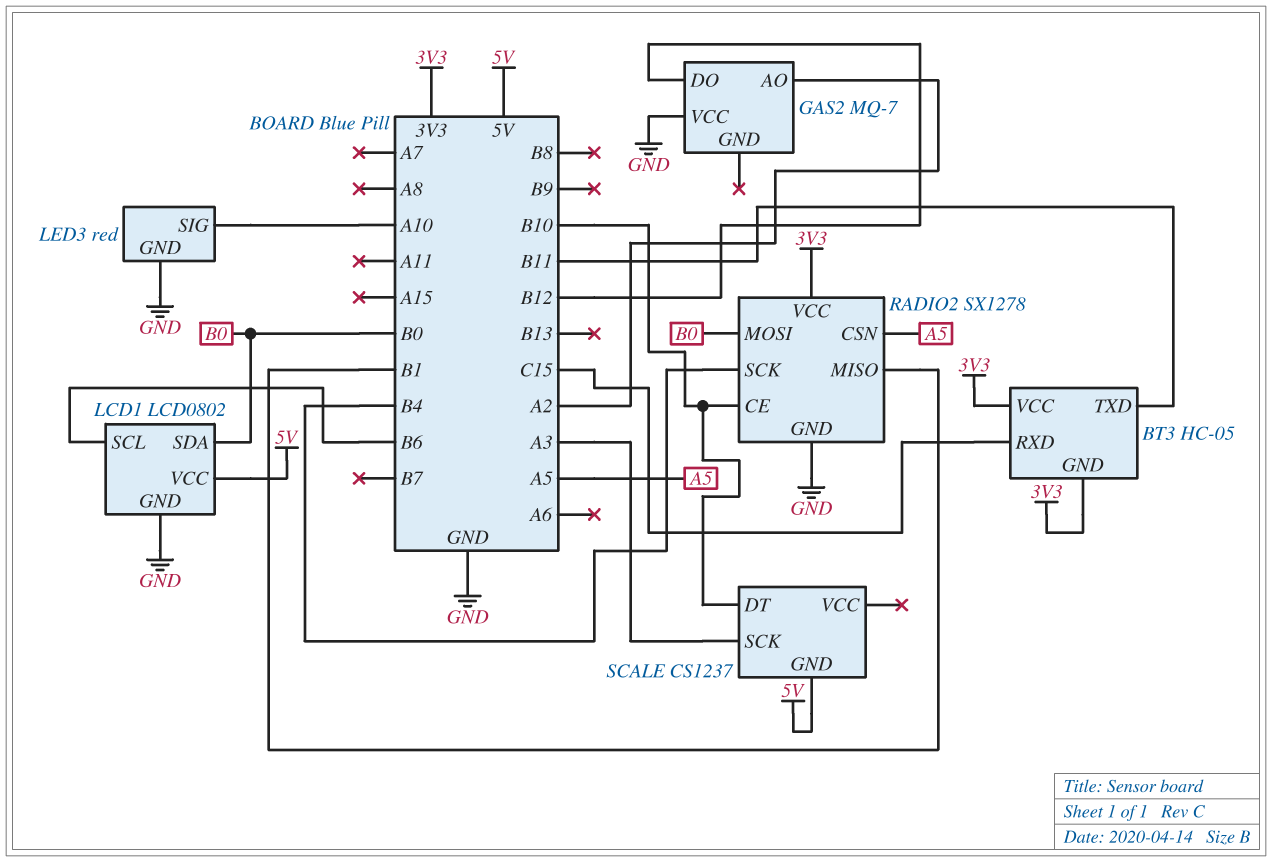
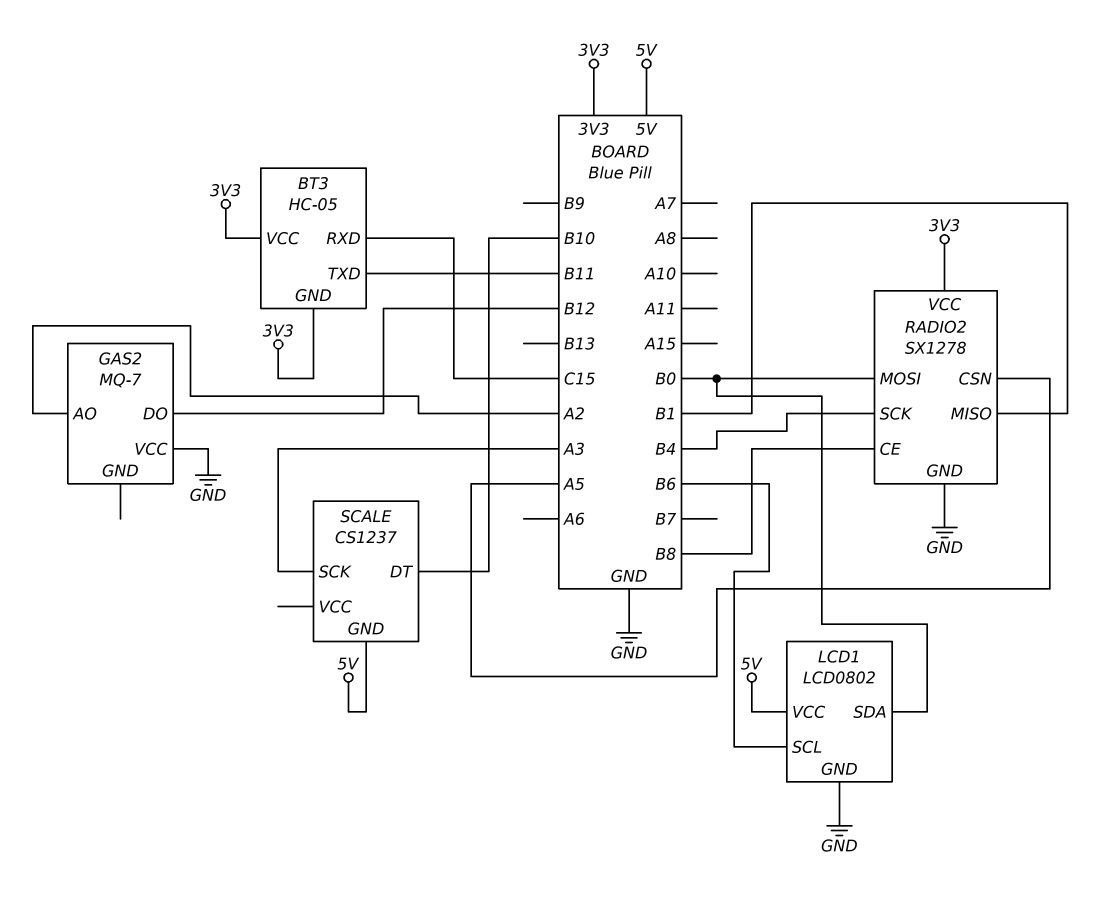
LED3: red -> none
LED3 pin GND: GND -> none
LED3 pin SIG: A10 -> none
RADIO2 pin CE: B10 -> B8

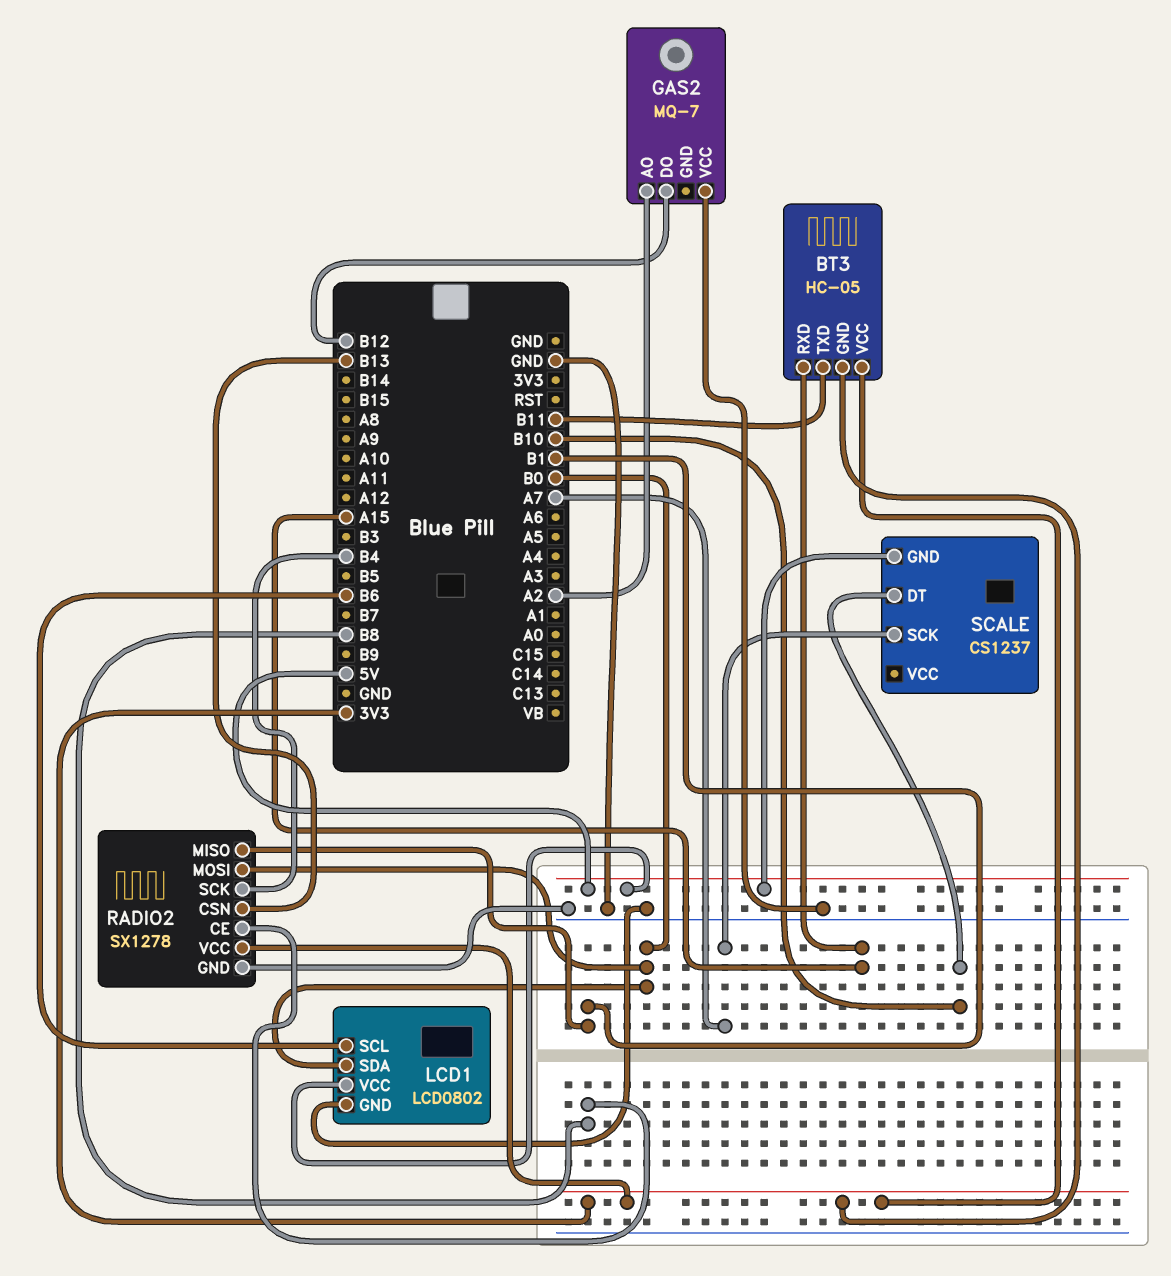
BT3 pin RXD: C15 -> A15
RADIO2 pin CSN: A5 -> B13
SCALE pin SCK: A3 -> A7

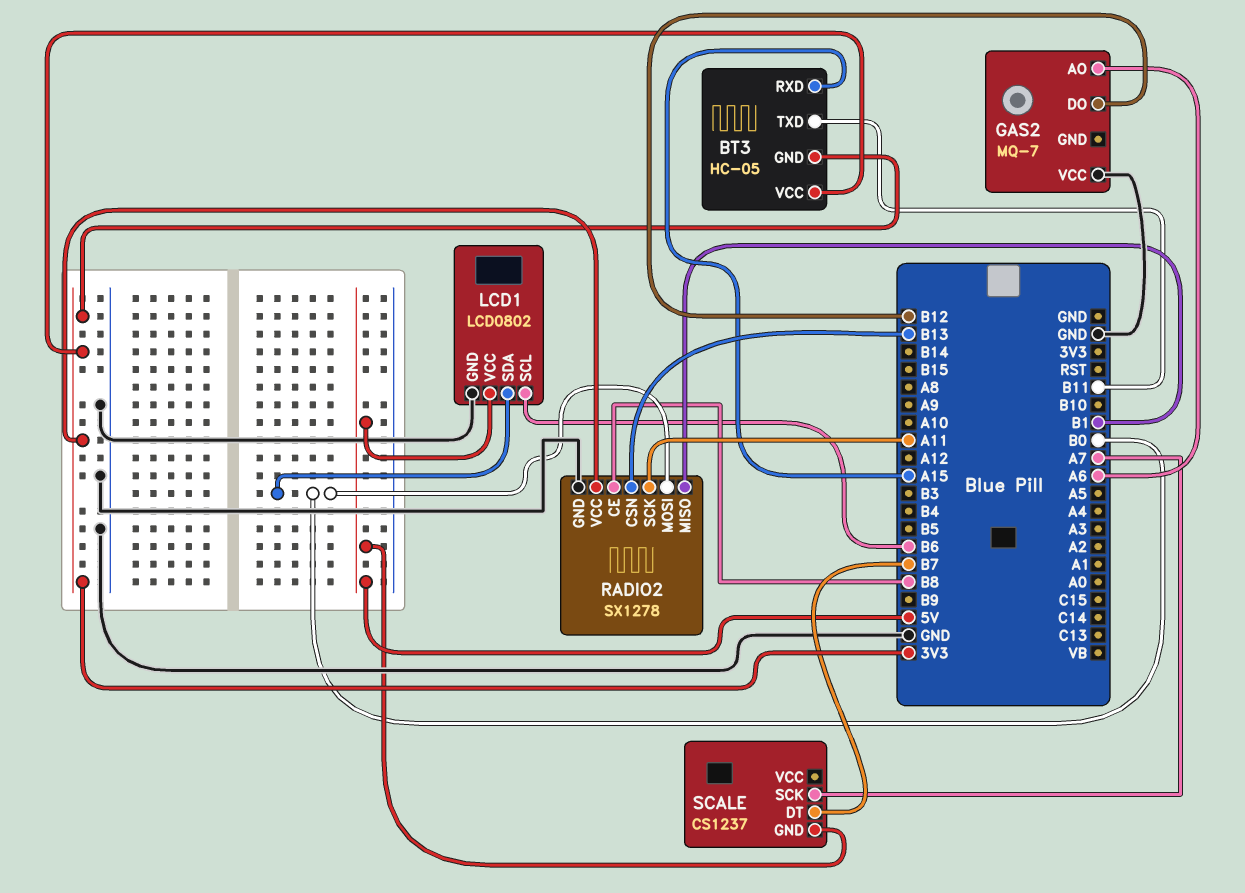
GAS2 pin AO: A2 -> A6
RADIO2 pin SCK: B4 -> A11
SCALE pin DT: B10 -> B7

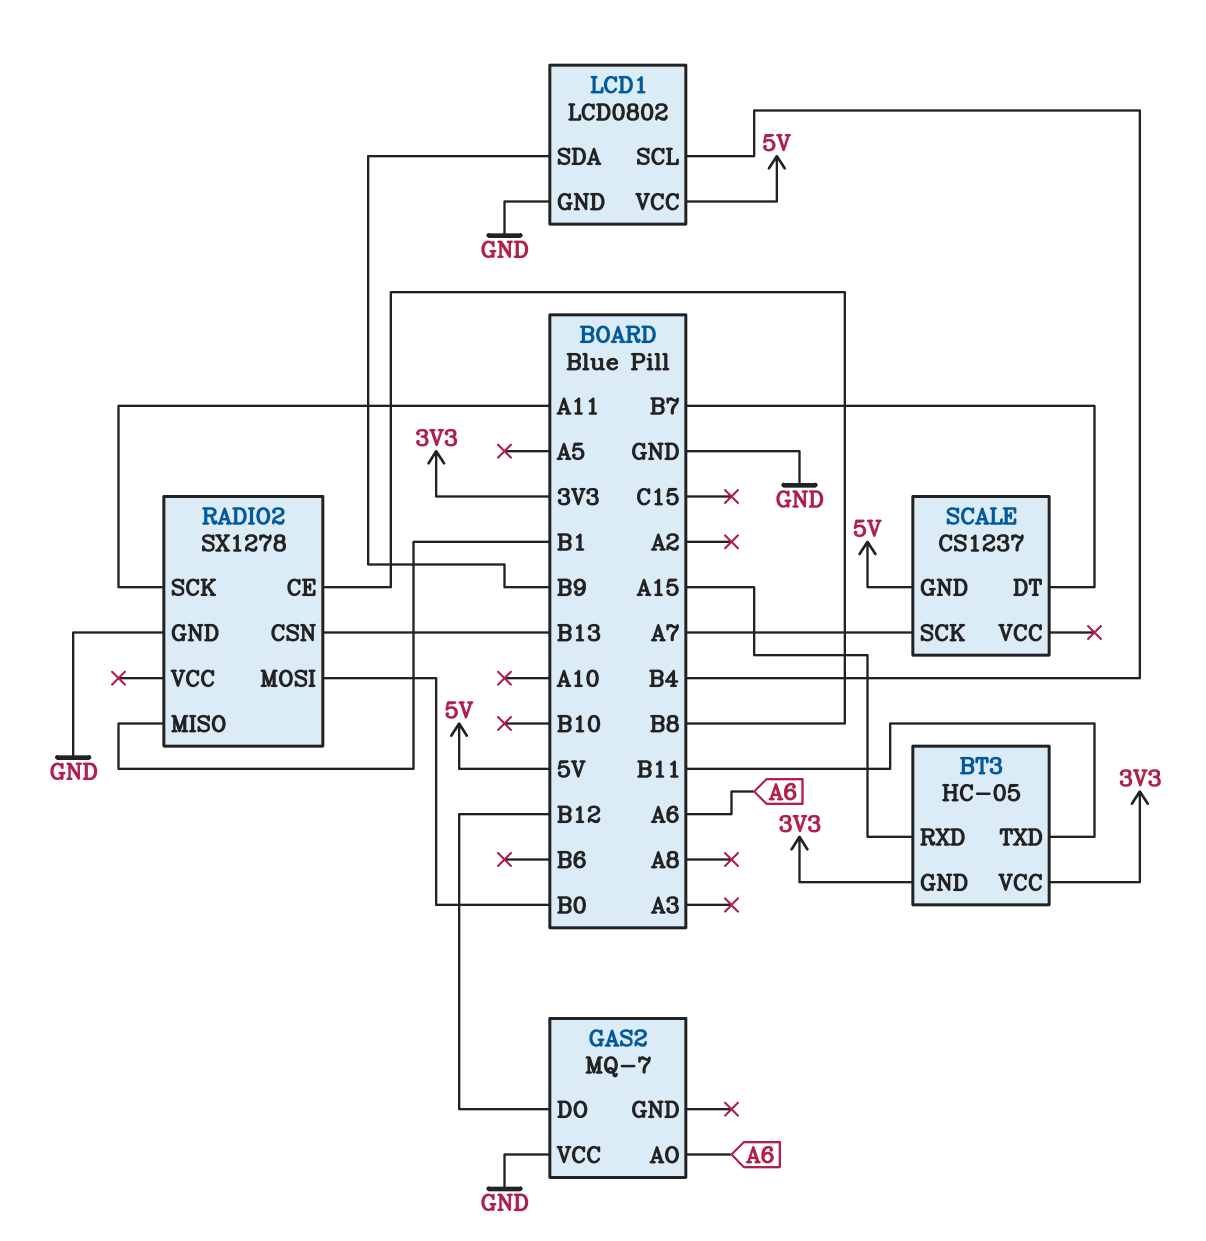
LCD1 pin SCL: B6 -> B4
LCD1 pin SDA: B0 -> B9
RADIO2 pin VCC: 3V3 -> none

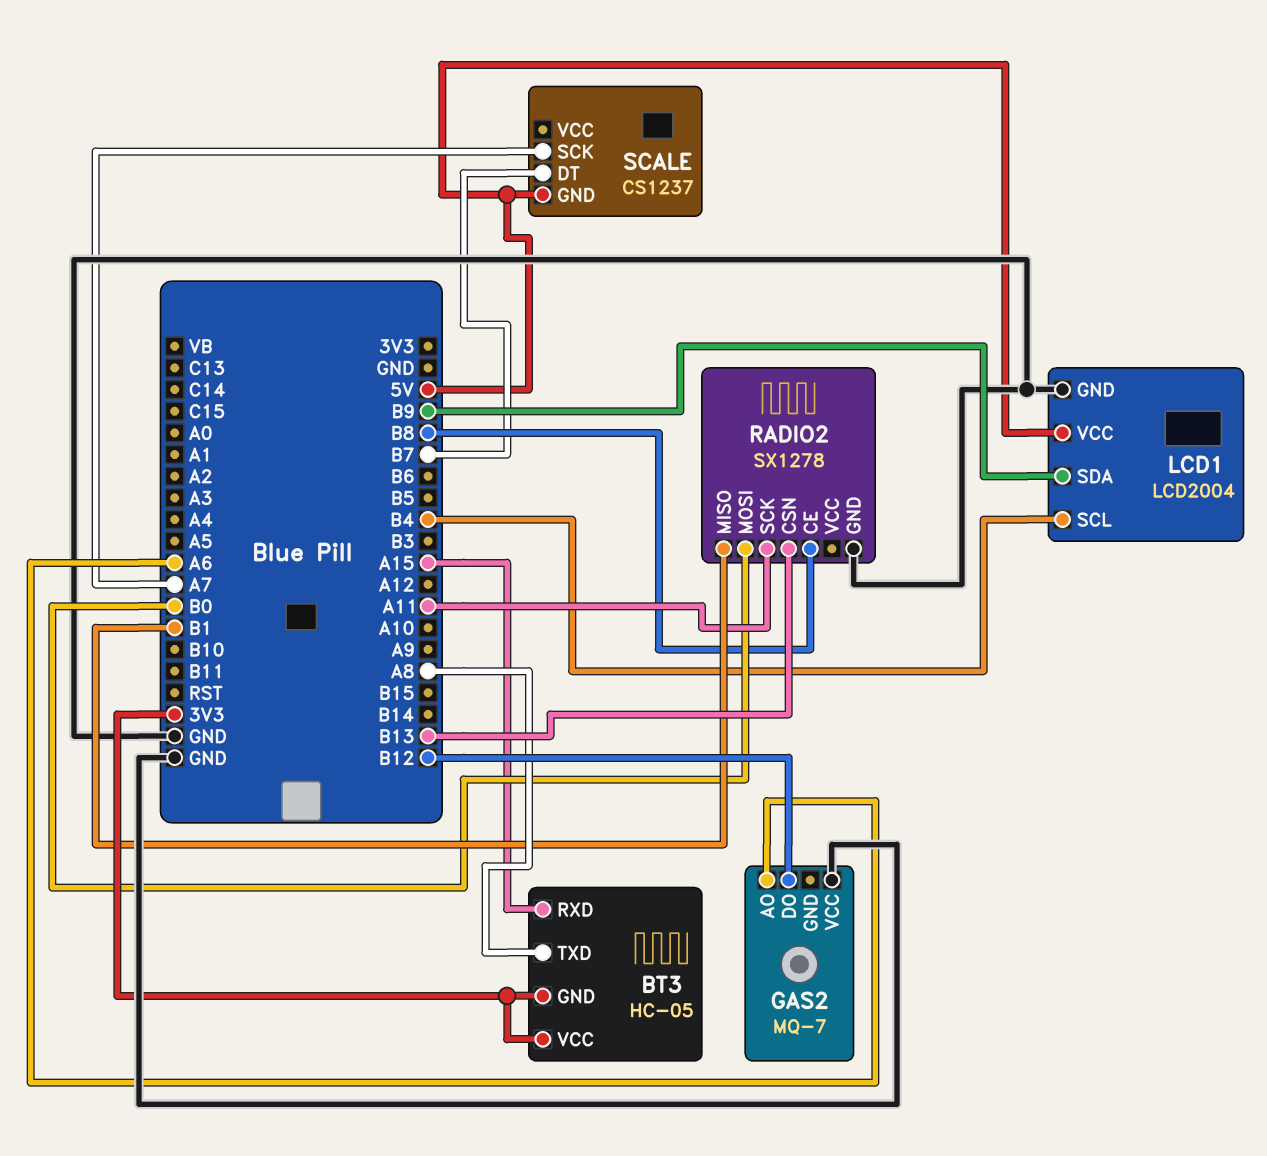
BT3 pin TXD: B11 -> A8
LCD1: LCD0802 -> LCD2004

